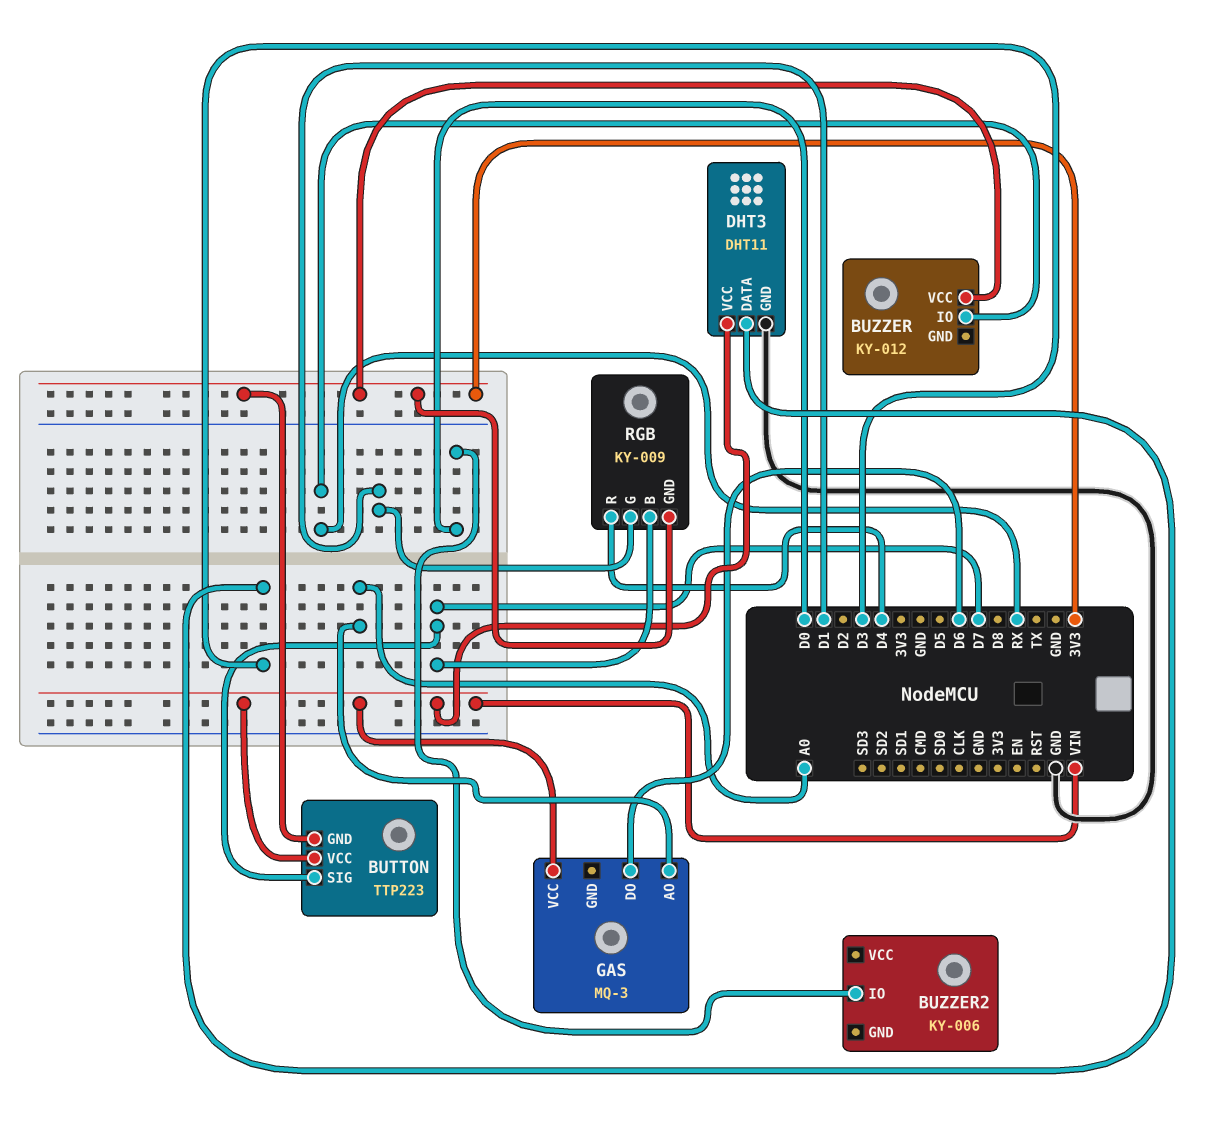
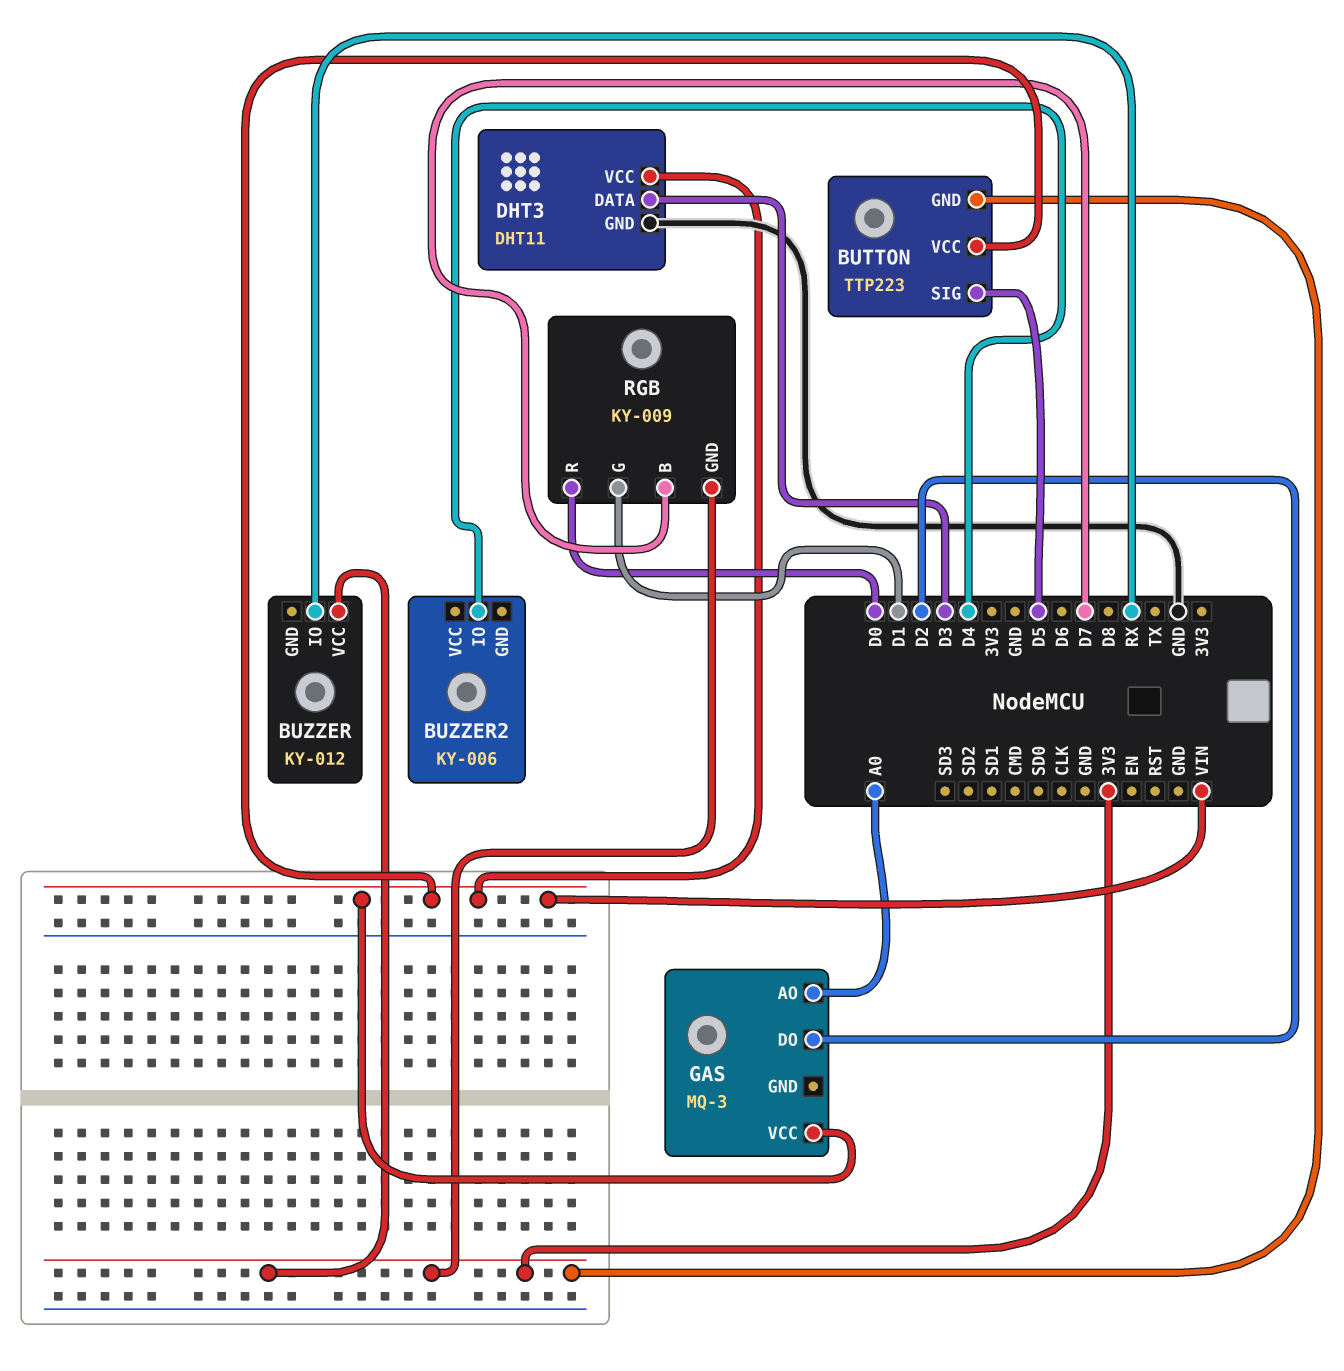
BUTTON pin SIG: D7 -> D5
BUZZER2 pin IO: D0 -> D4
GAS pin DO: D6 -> D2
RGB pin R: D4 -> D0

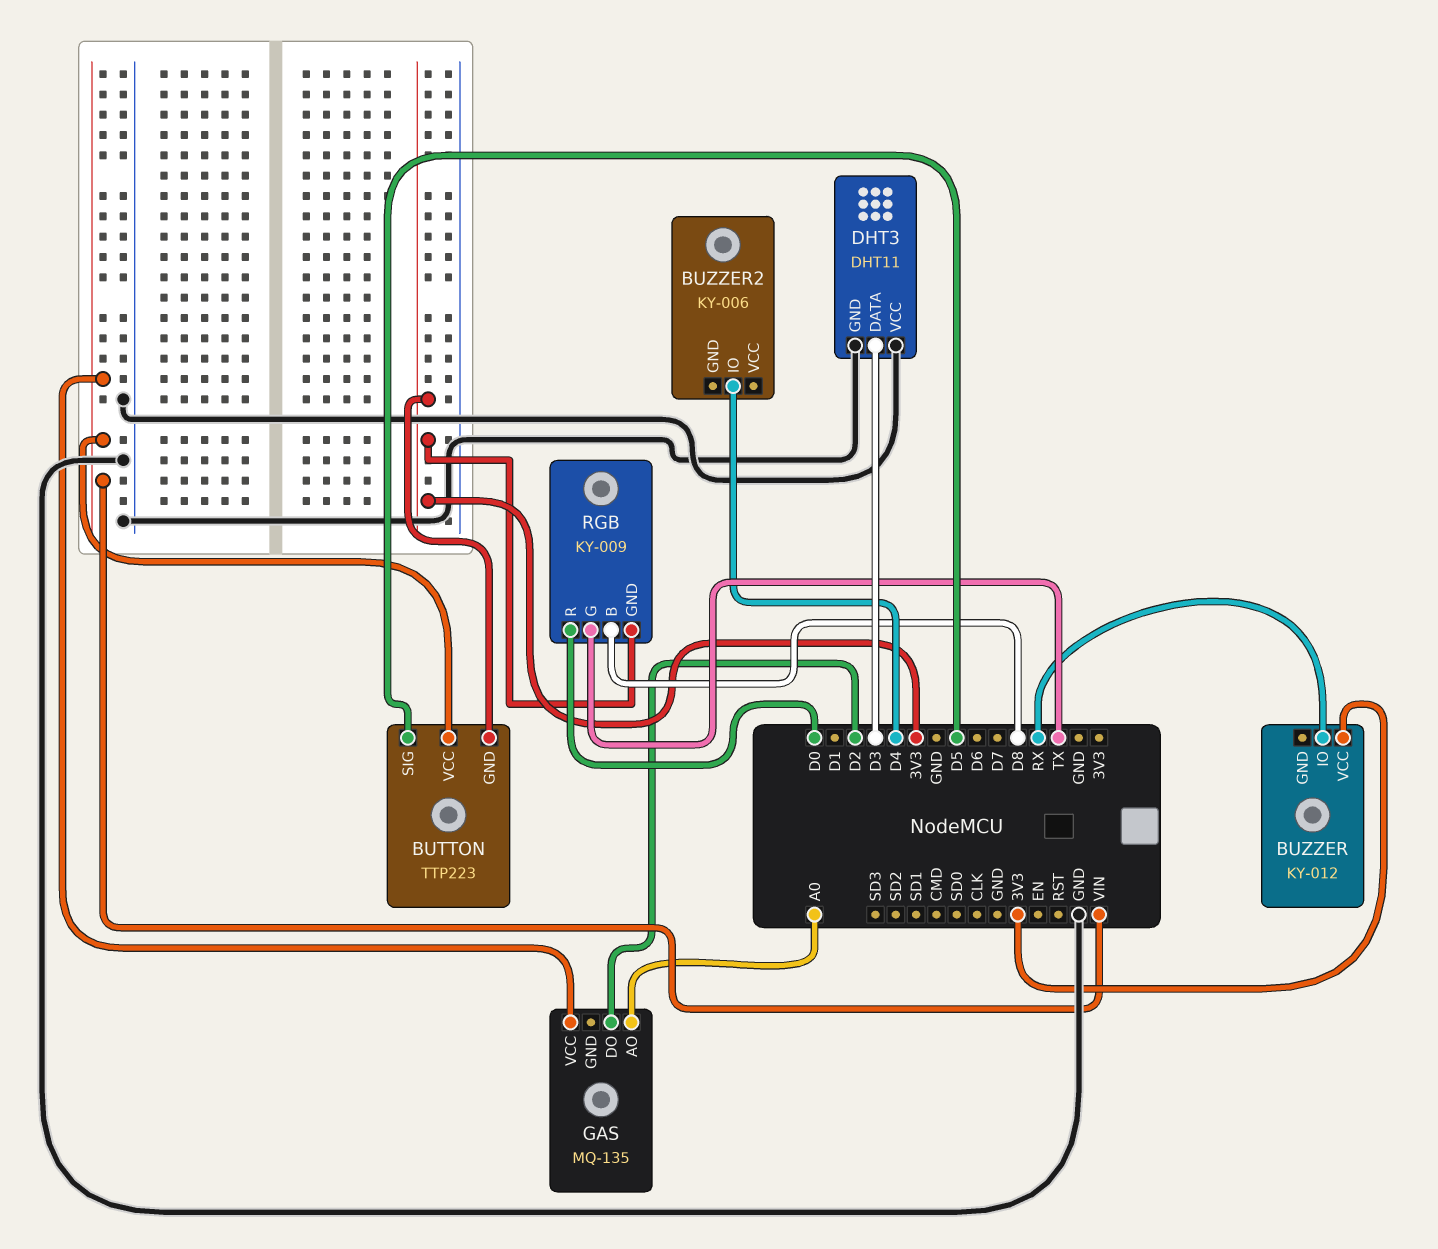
DHT3 pin VCC: VIN -> GND
GAS: MQ-3 -> MQ-135
RGB pin B: D7 -> D8
RGB pin G: D1 -> TX

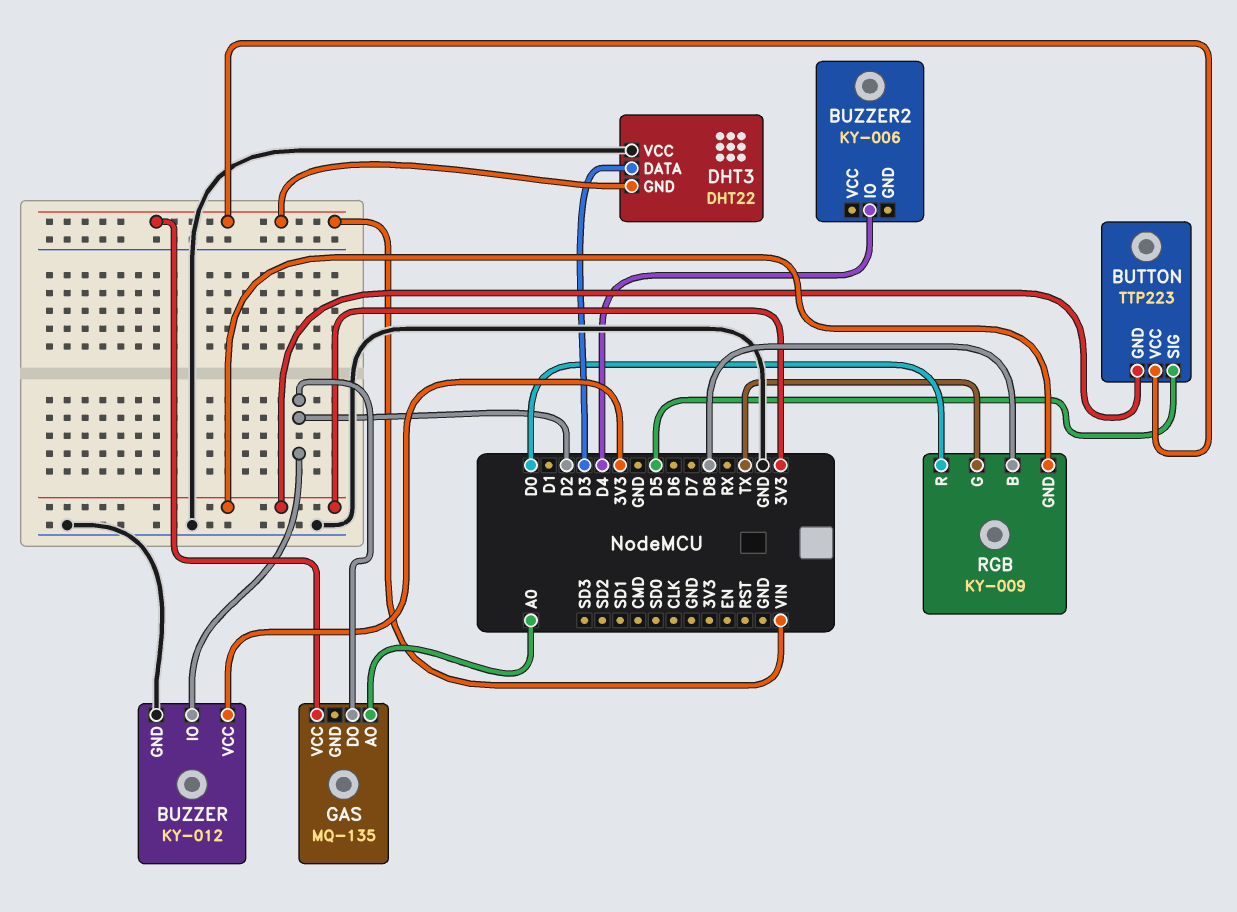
BUZZER pin GND: none -> GND
BUZZER pin IO: RX -> D2
DHT3: DHT11 -> DHT22
DHT3 pin GND: GND -> VIN

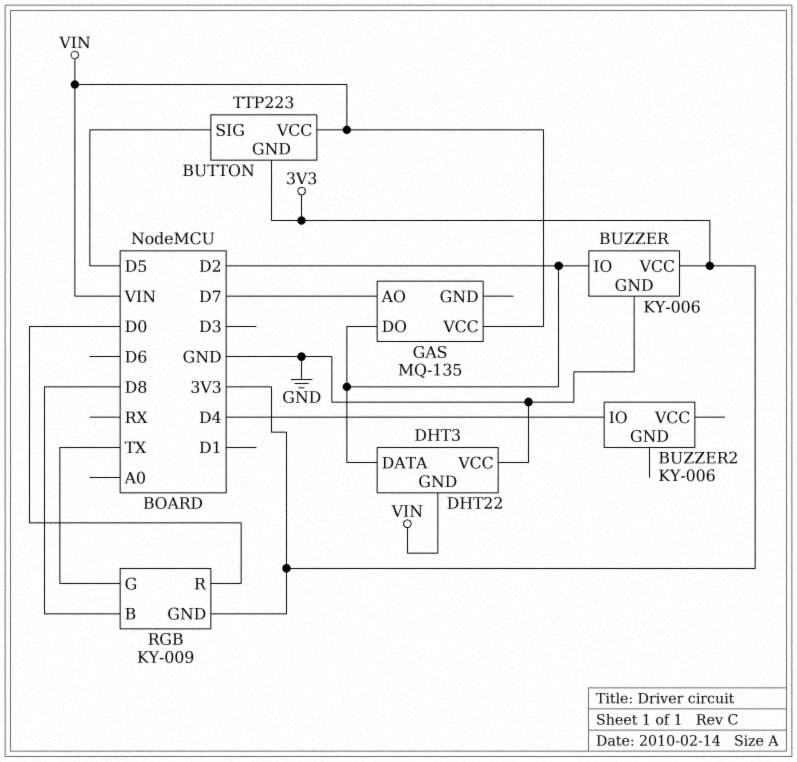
BUZZER: KY-012 -> KY-006
DHT3 pin DATA: D3 -> D2
GAS pin AO: A0 -> D7

